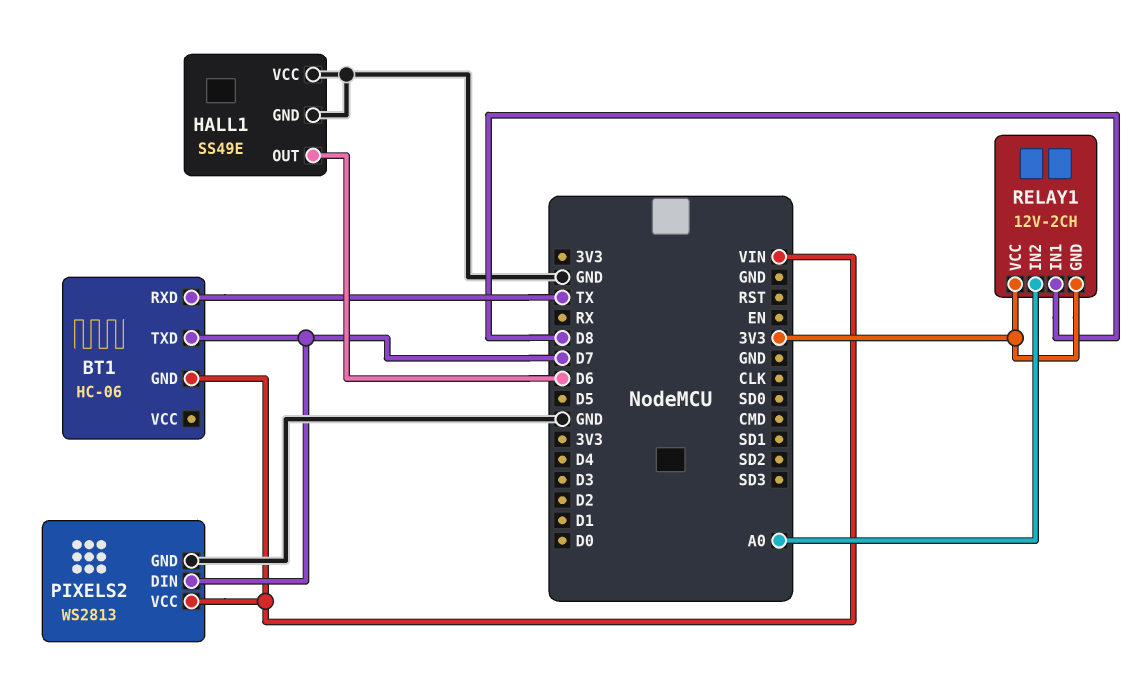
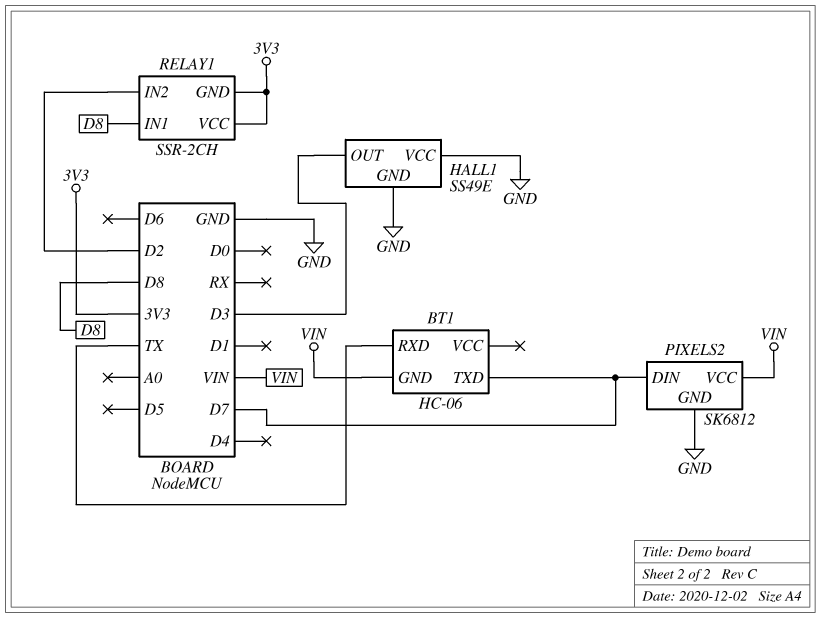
HALL1 pin OUT: D6 -> D3
PIXELS2: WS2813 -> SK6812
RELAY1: 12V-2CH -> SSR-2CH
RELAY1 pin IN2: A0 -> D2

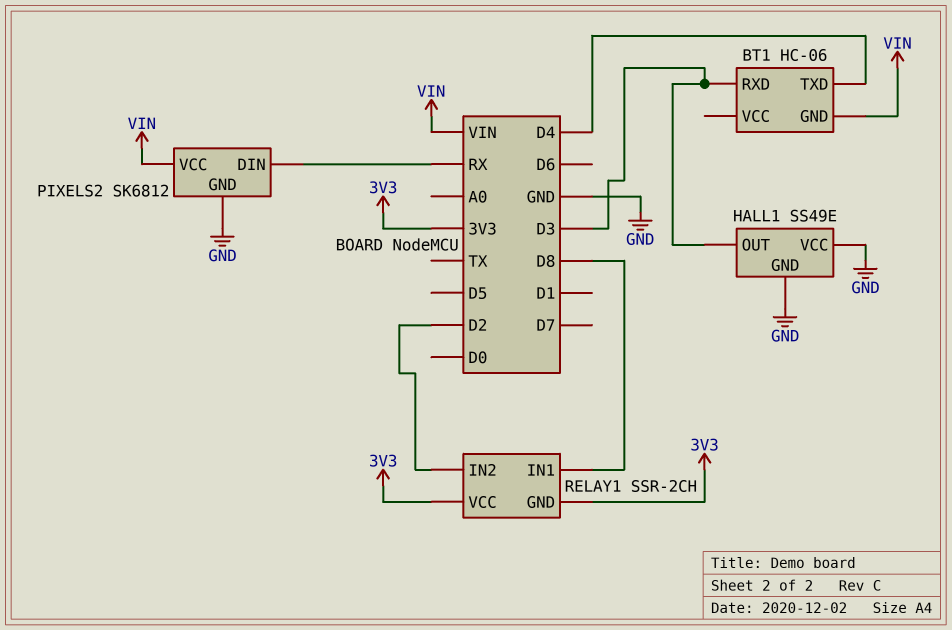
BT1 pin RXD: TX -> D3
BT1 pin TXD: D7 -> D4
PIXELS2 pin DIN: D7 -> RX

